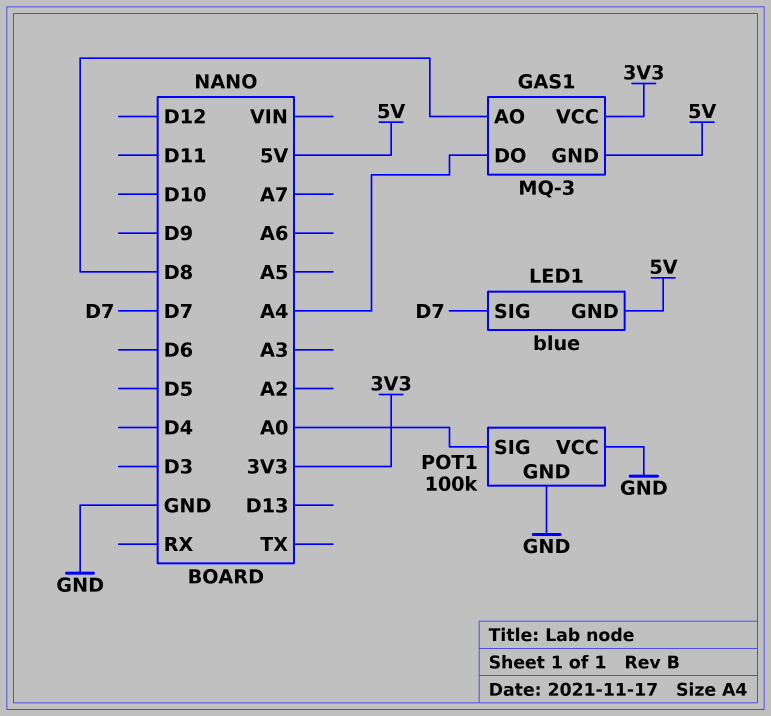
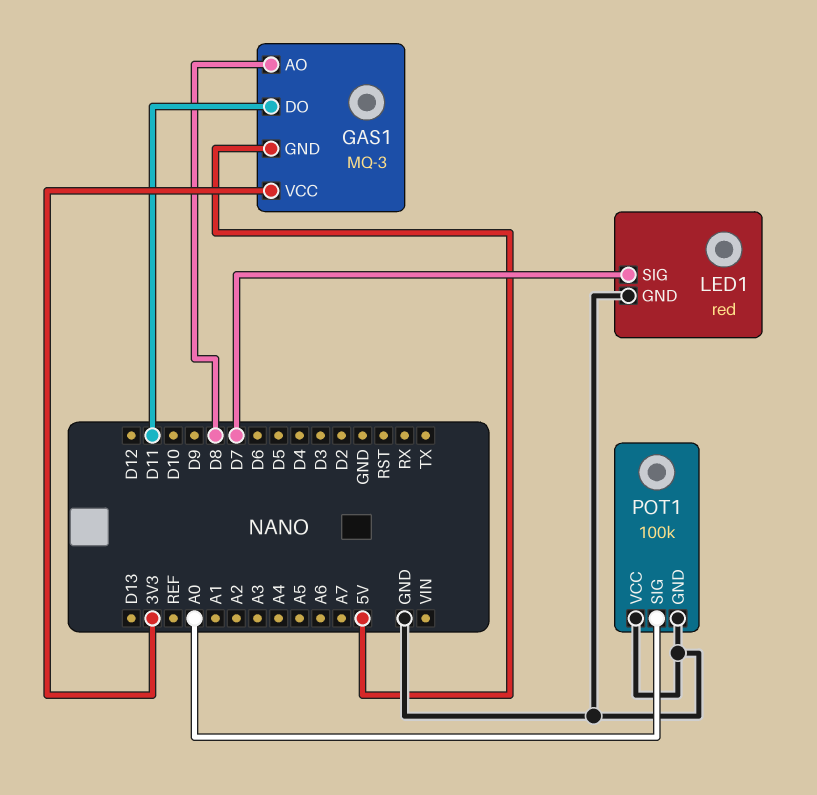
GAS1 pin DO: A4 -> D11
LED1: blue -> red
LED1 pin GND: 5V -> GND

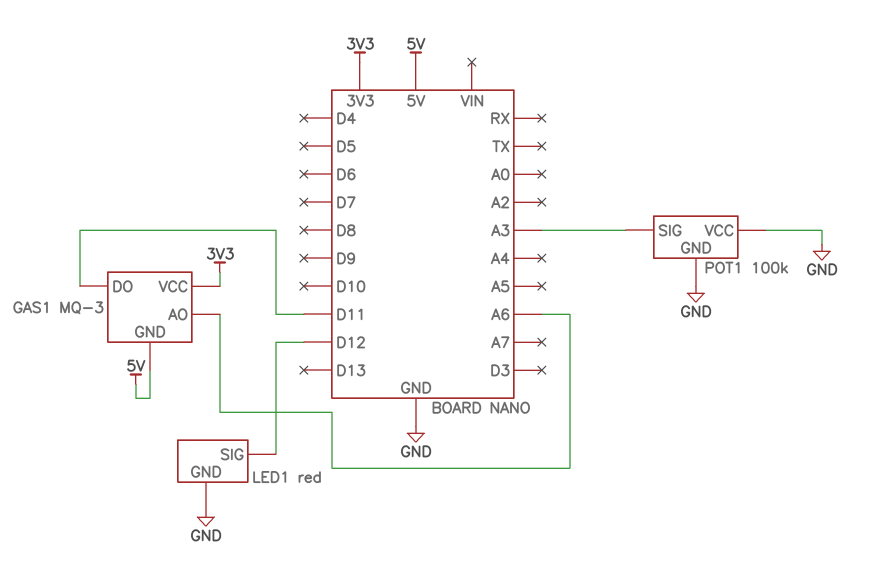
GAS1 pin AO: D8 -> A6
LED1 pin SIG: D7 -> D12
POT1 pin SIG: A0 -> A3

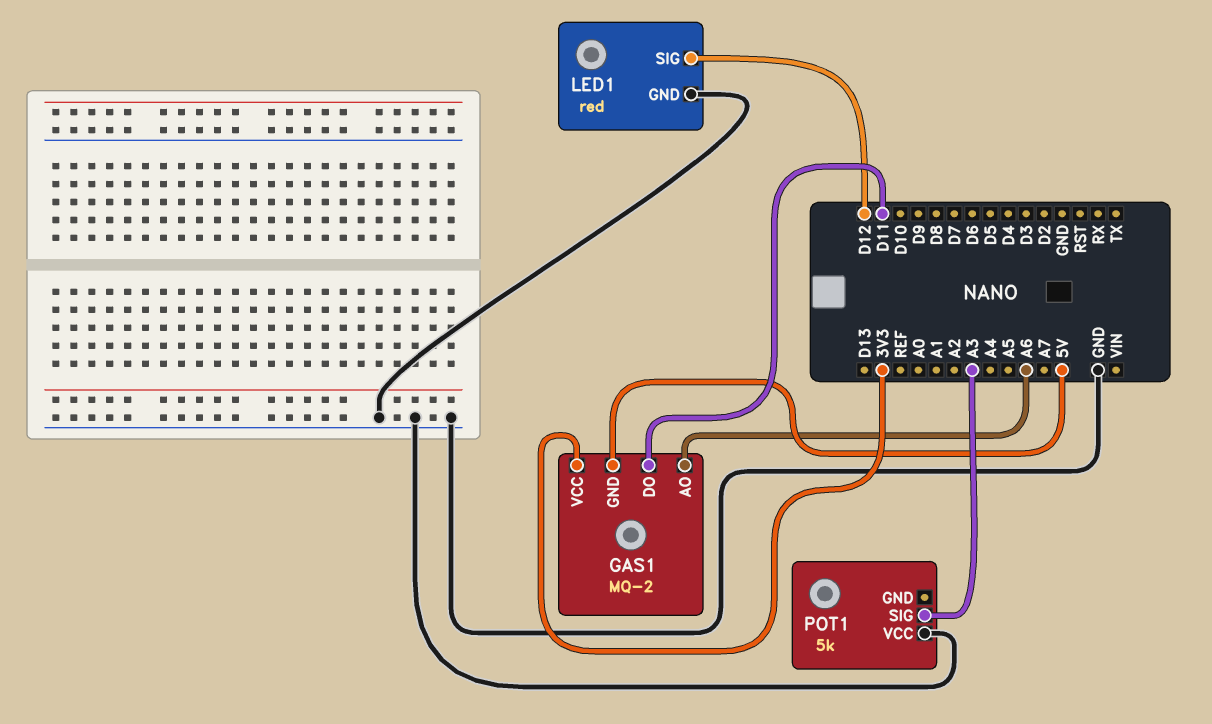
GAS1: MQ-3 -> MQ-2
POT1: 100k -> 5k
POT1 pin GND: GND -> none

